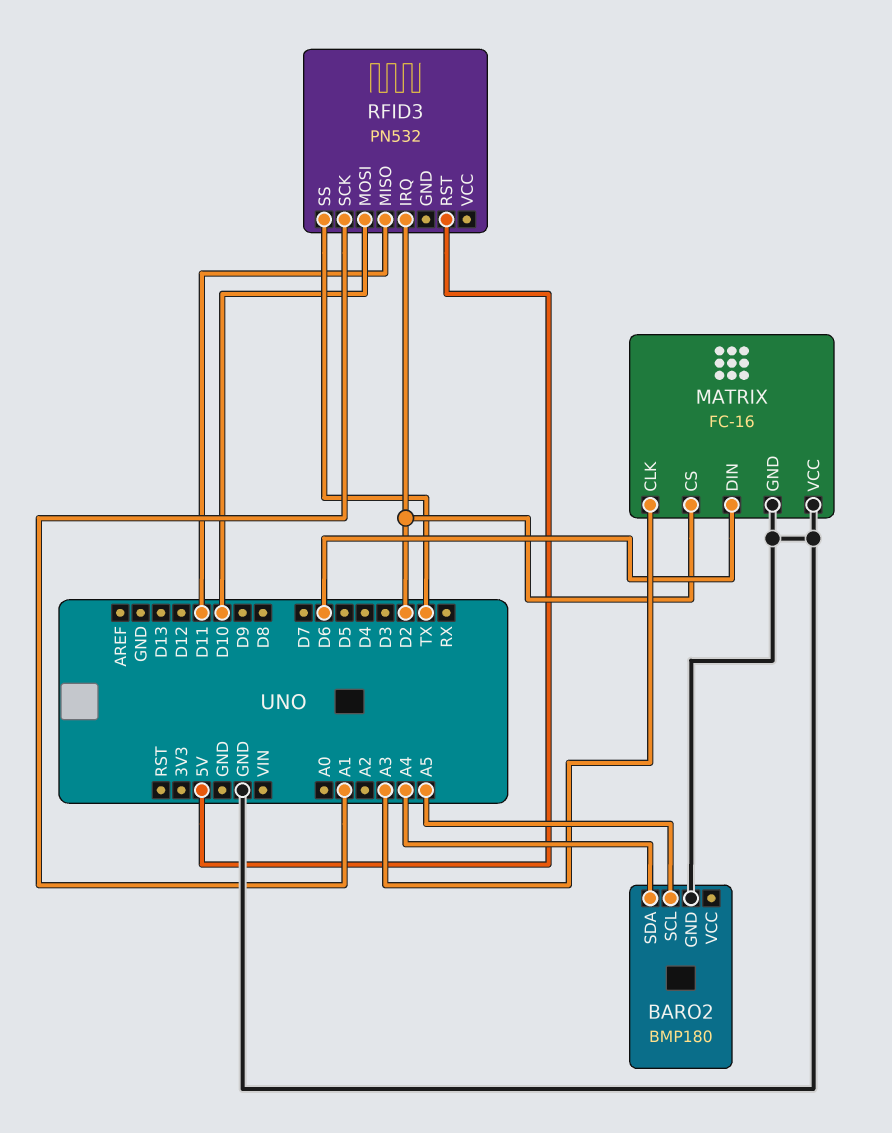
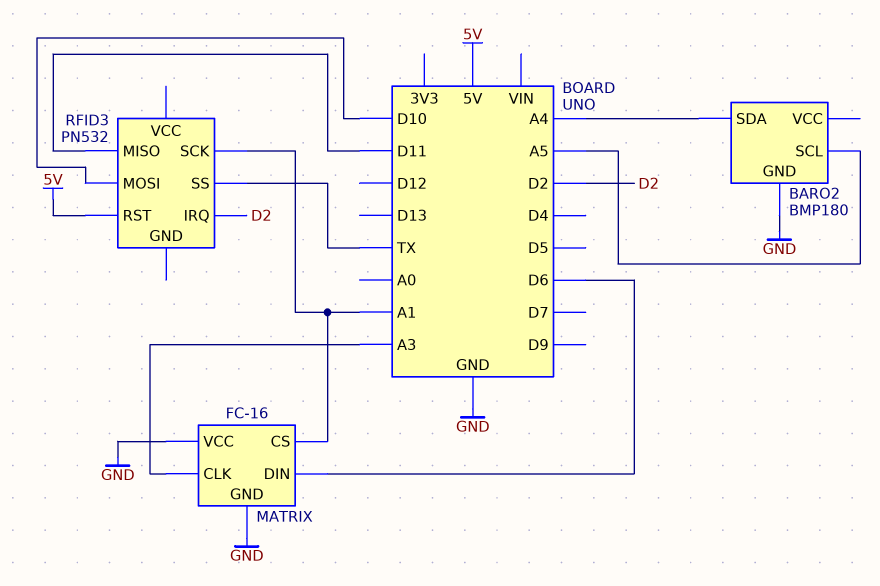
MATRIX pin CS: D2 -> A1

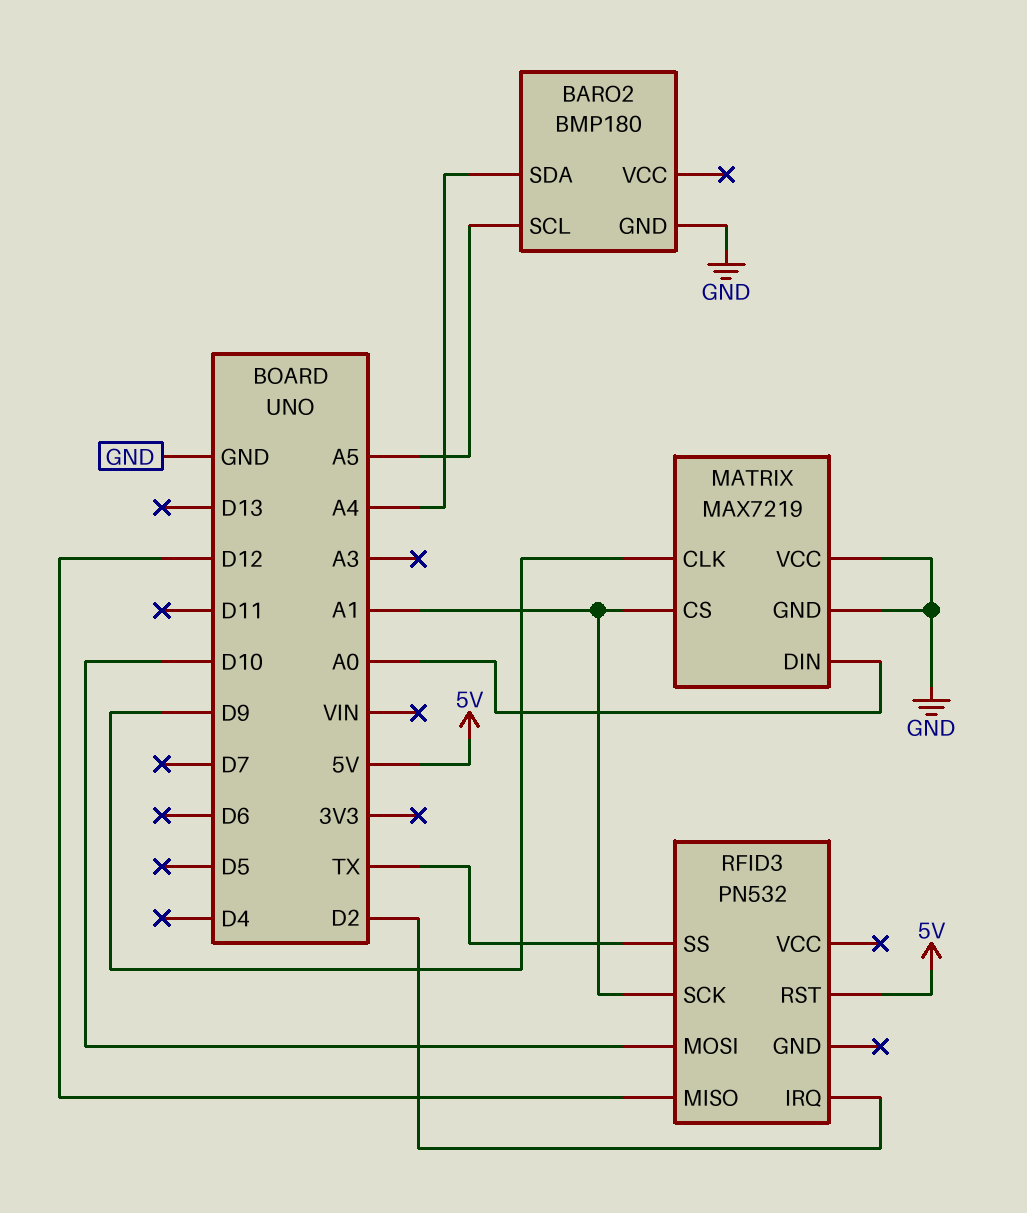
MATRIX: FC-16 -> MAX7219
MATRIX pin CLK: A3 -> D9
MATRIX pin DIN: D6 -> A0
RFID3 pin MISO: D11 -> D12

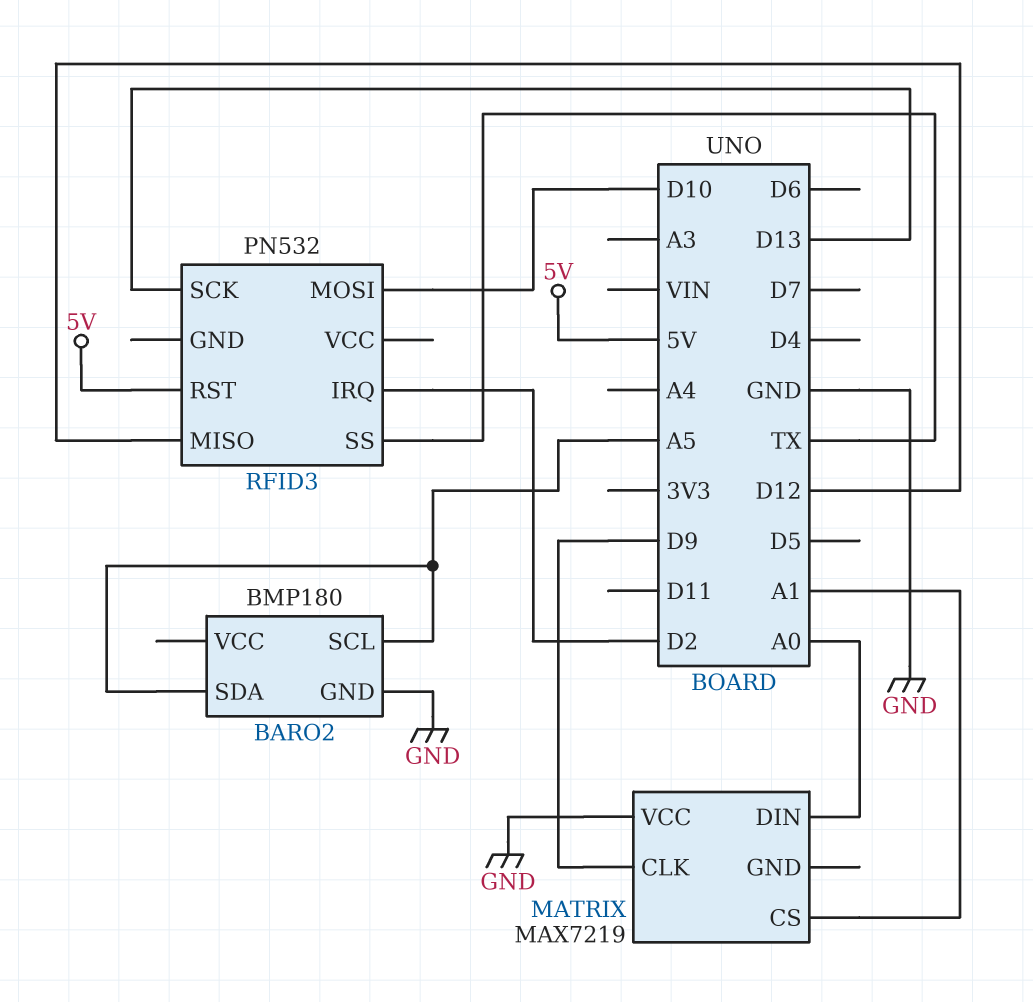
BARO2 pin SDA: A4 -> A5
MATRIX pin GND: GND -> none
RFID3 pin SCK: A1 -> D13

